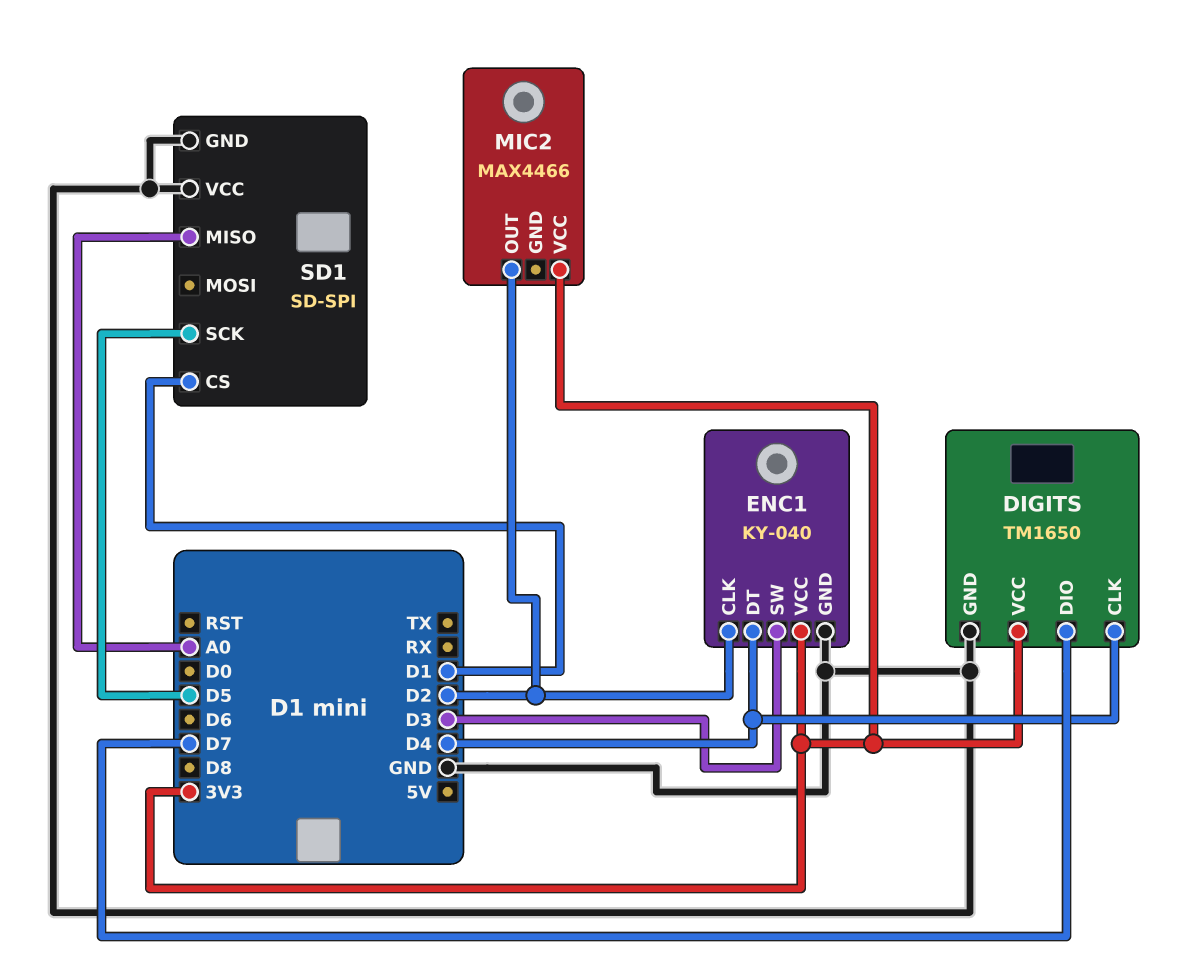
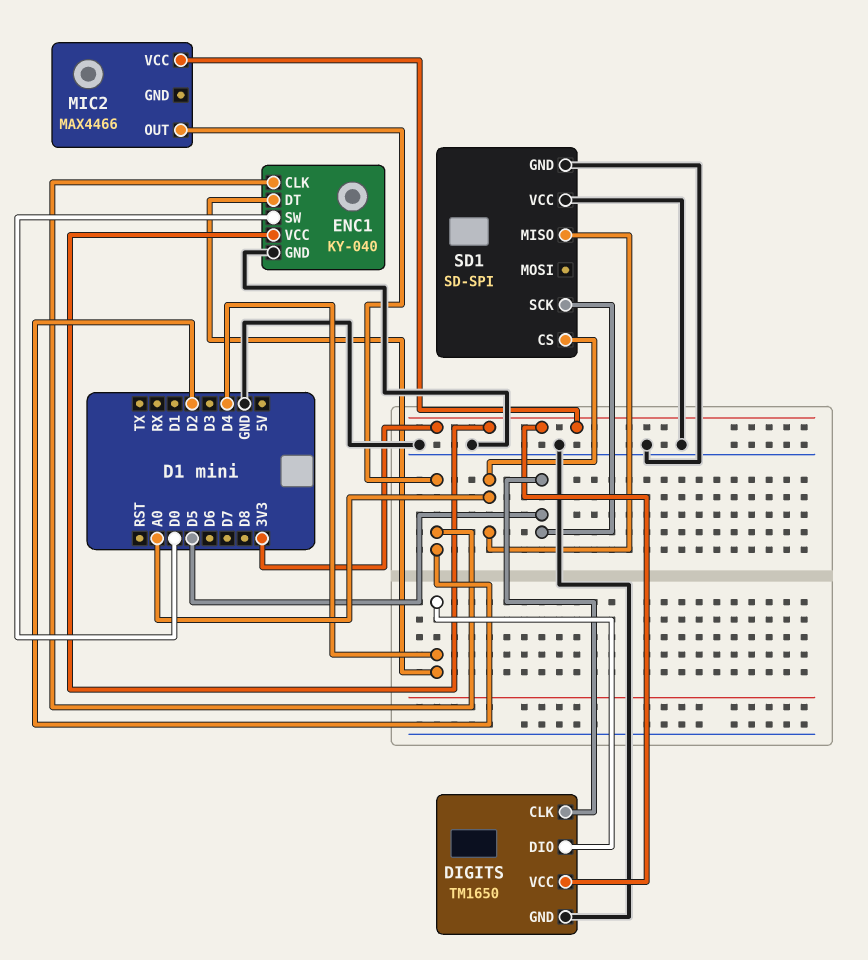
DIGITS pin CLK: D4 -> D5
DIGITS pin DIO: D7 -> D4
ENC1 pin SW: D3 -> D0
SD1 pin CS: D1 -> A0

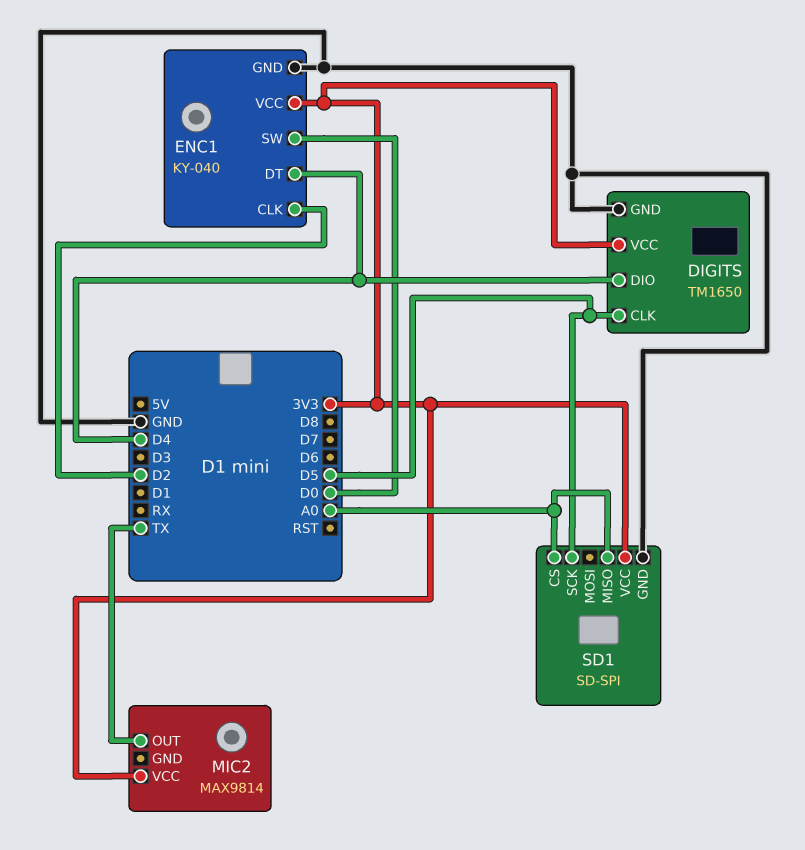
MIC2: MAX4466 -> MAX9814
MIC2 pin OUT: D2 -> TX
SD1 pin VCC: GND -> 3V3

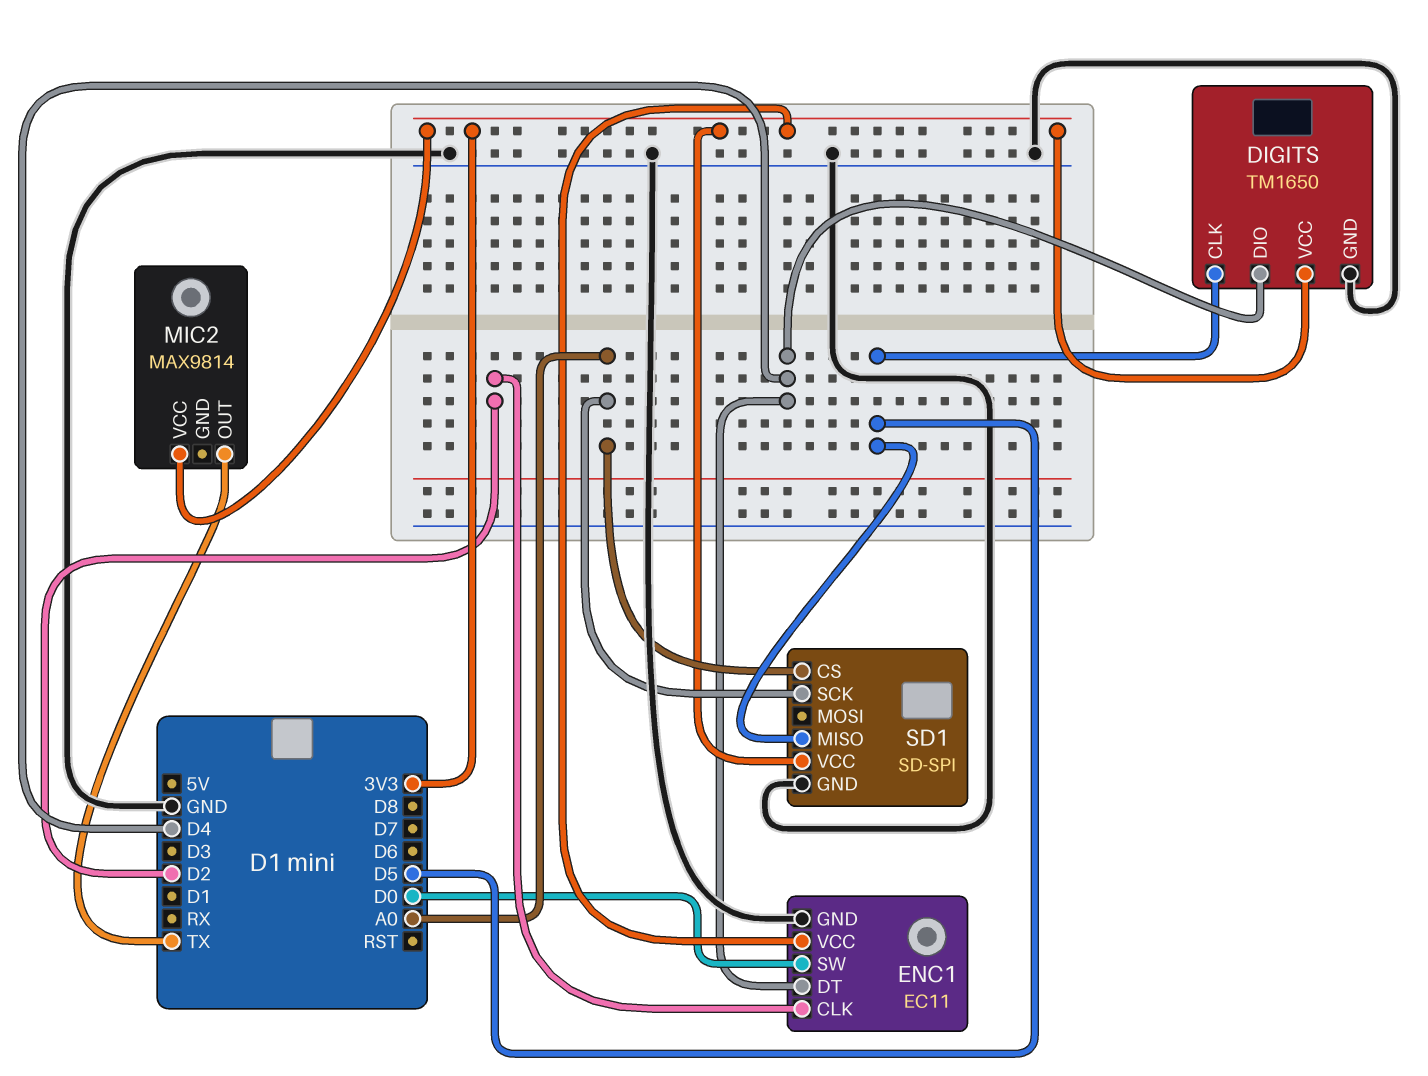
ENC1: KY-040 -> EC11
SD1 pin MISO: A0 -> D5
SD1 pin SCK: D5 -> A0

